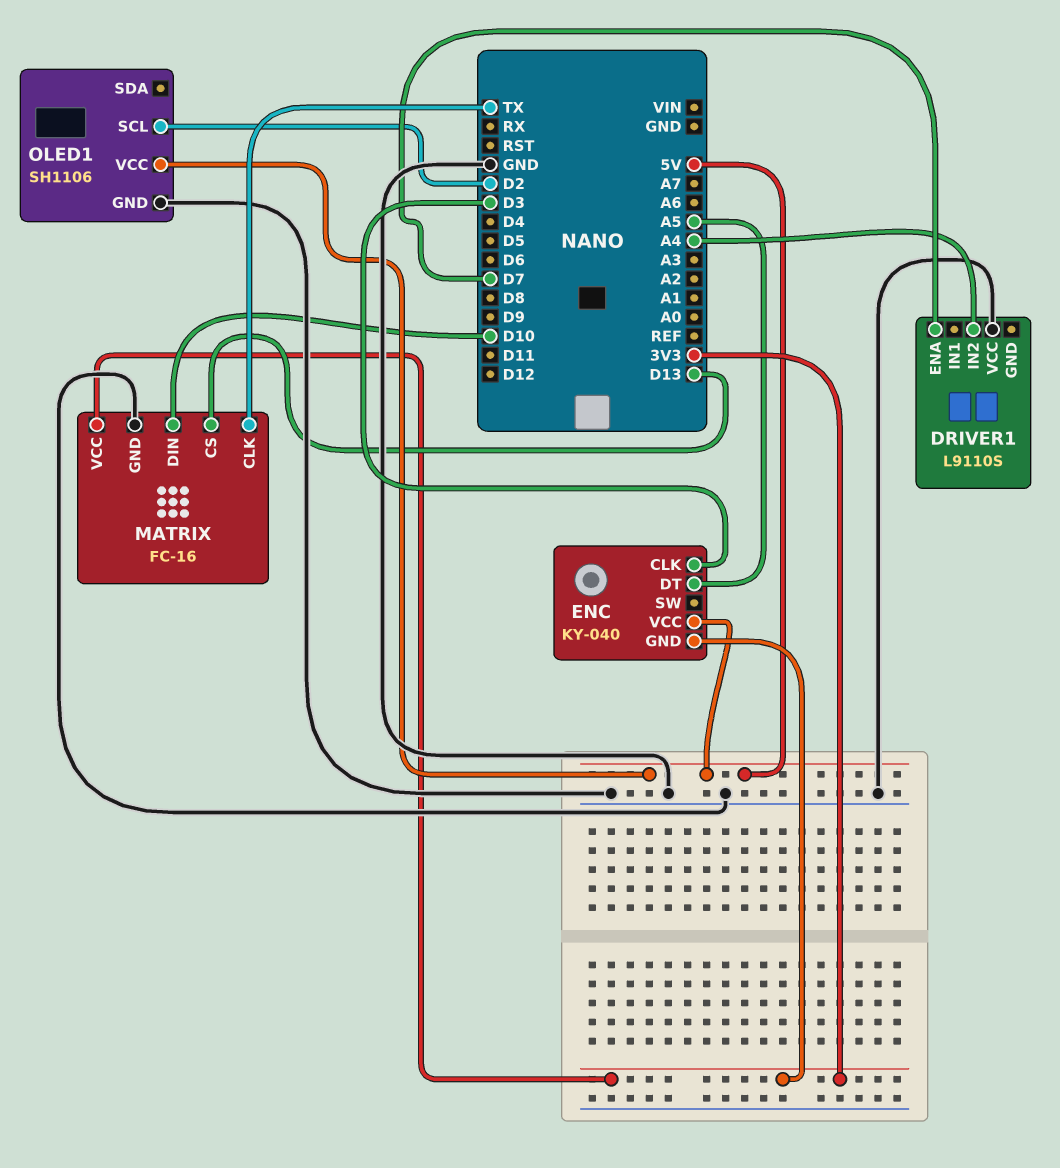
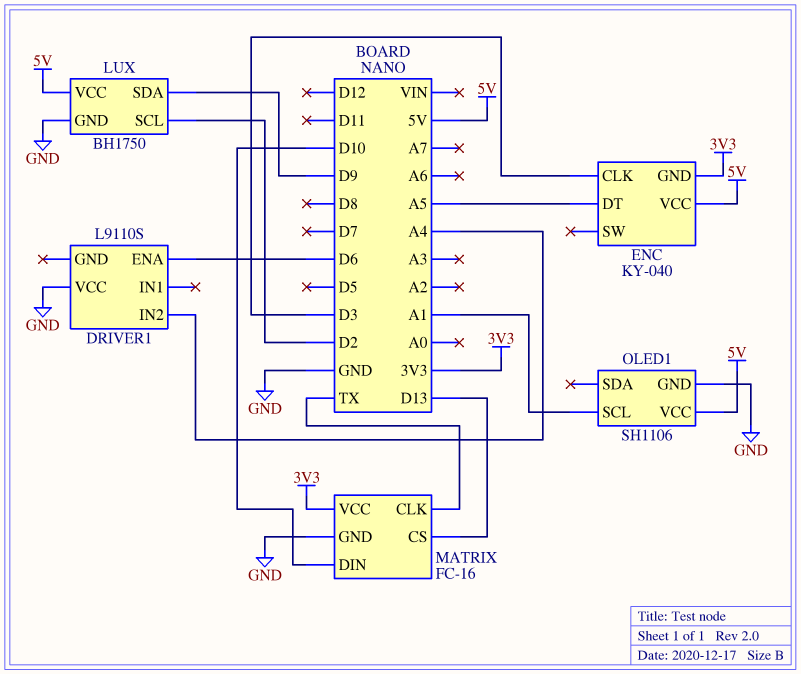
DRIVER1 pin ENA: D7 -> D6
LUX: none -> BH1750
LUX pin GND: none -> GND
LUX pin SCL: none -> D2
LUX pin SDA: none -> D9
LUX pin VCC: none -> 5V
OLED1 pin SCL: D2 -> A1

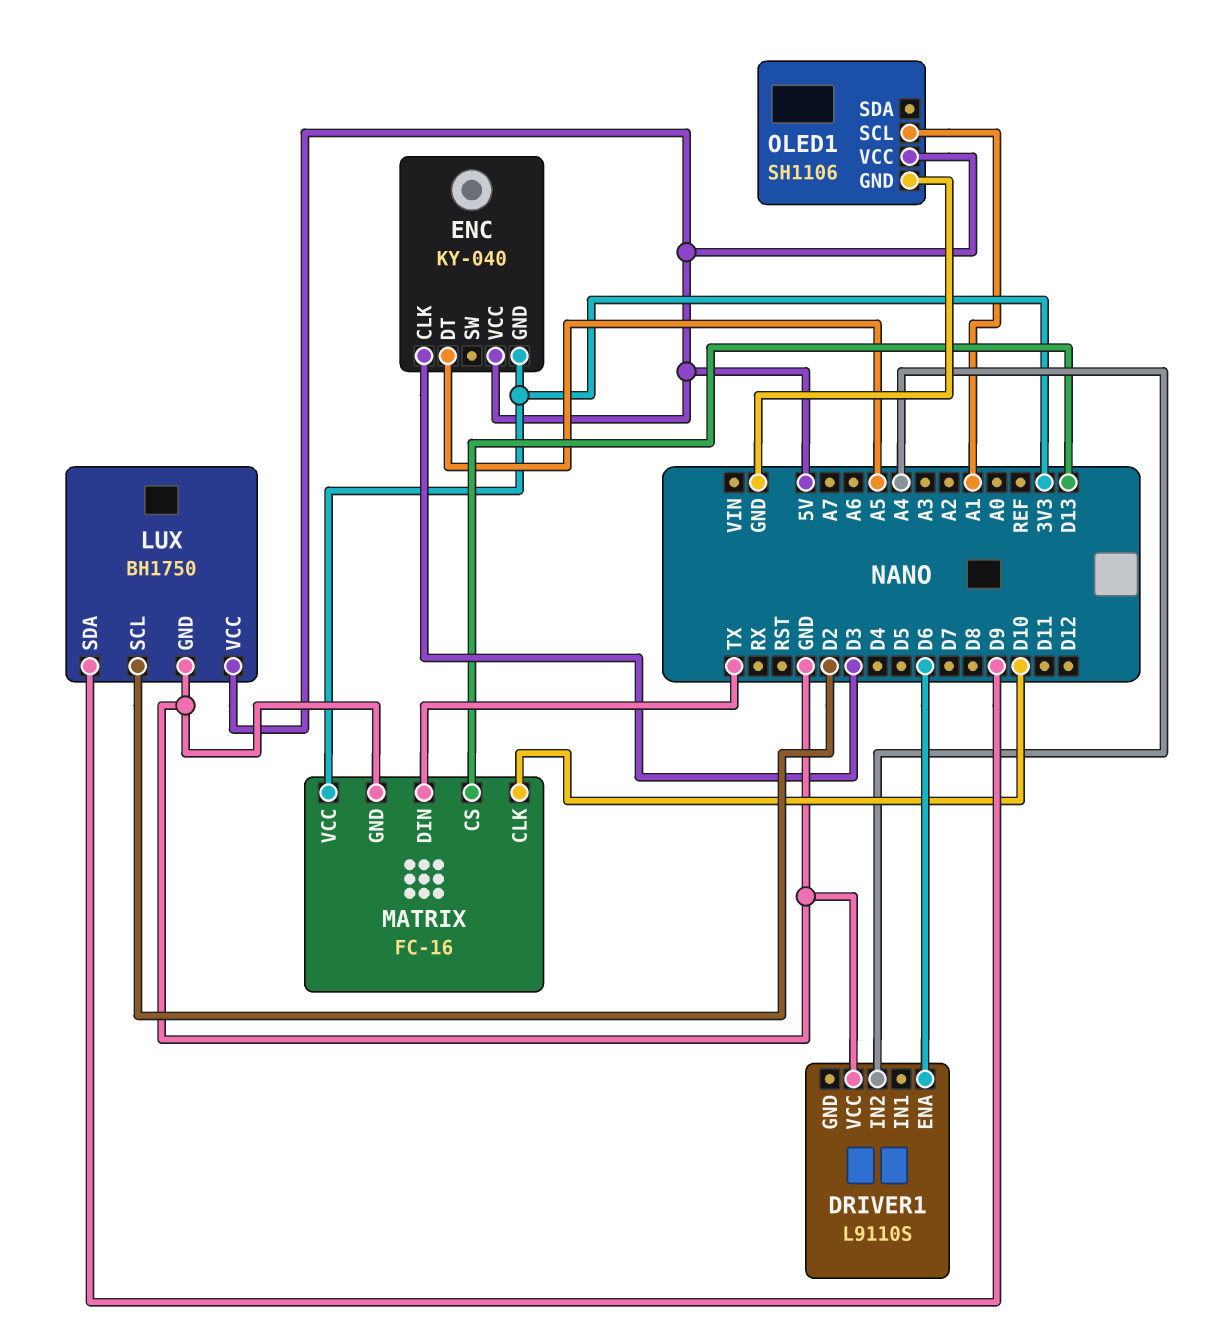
MATRIX pin CLK: TX -> D10
MATRIX pin DIN: D10 -> TX

